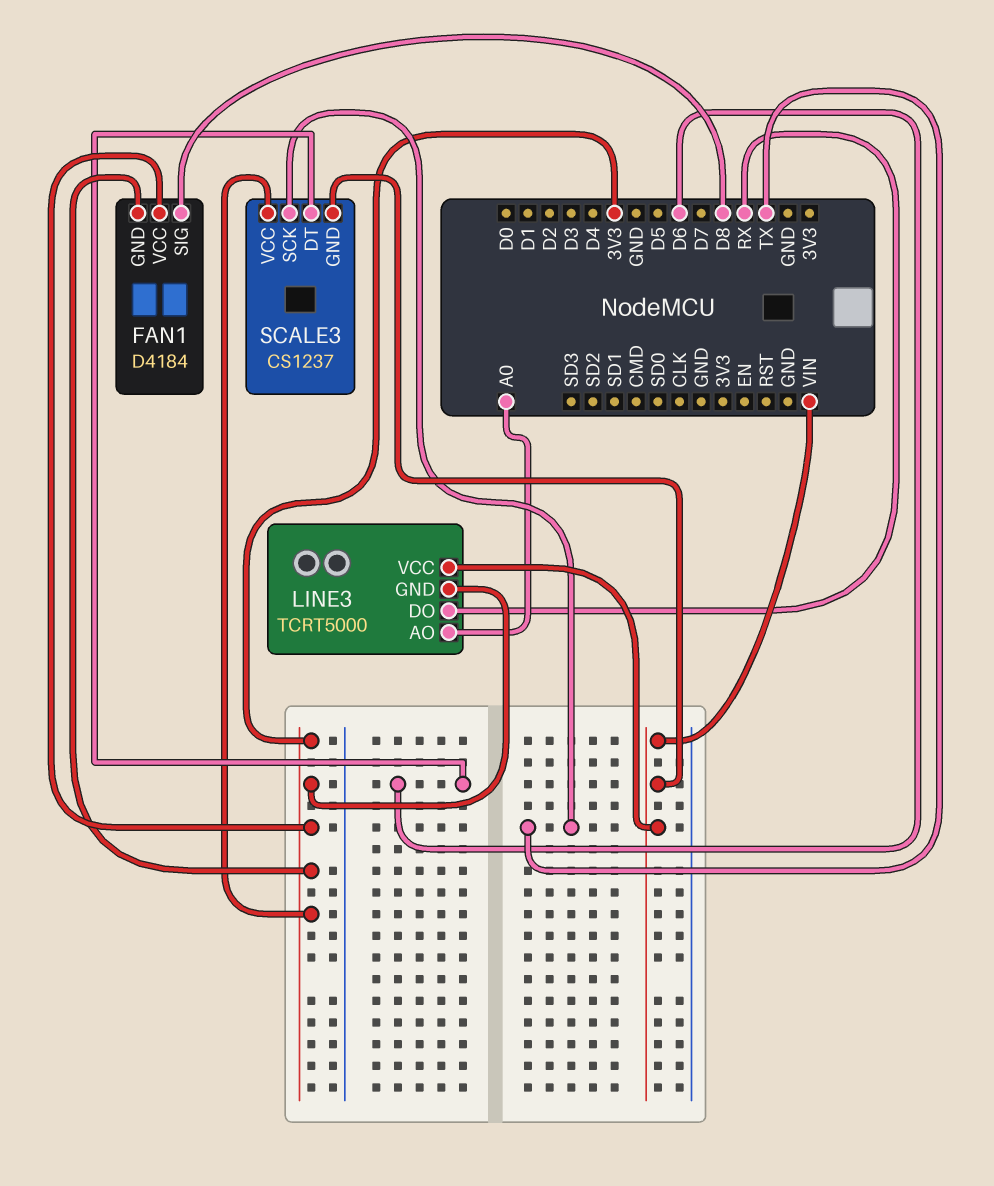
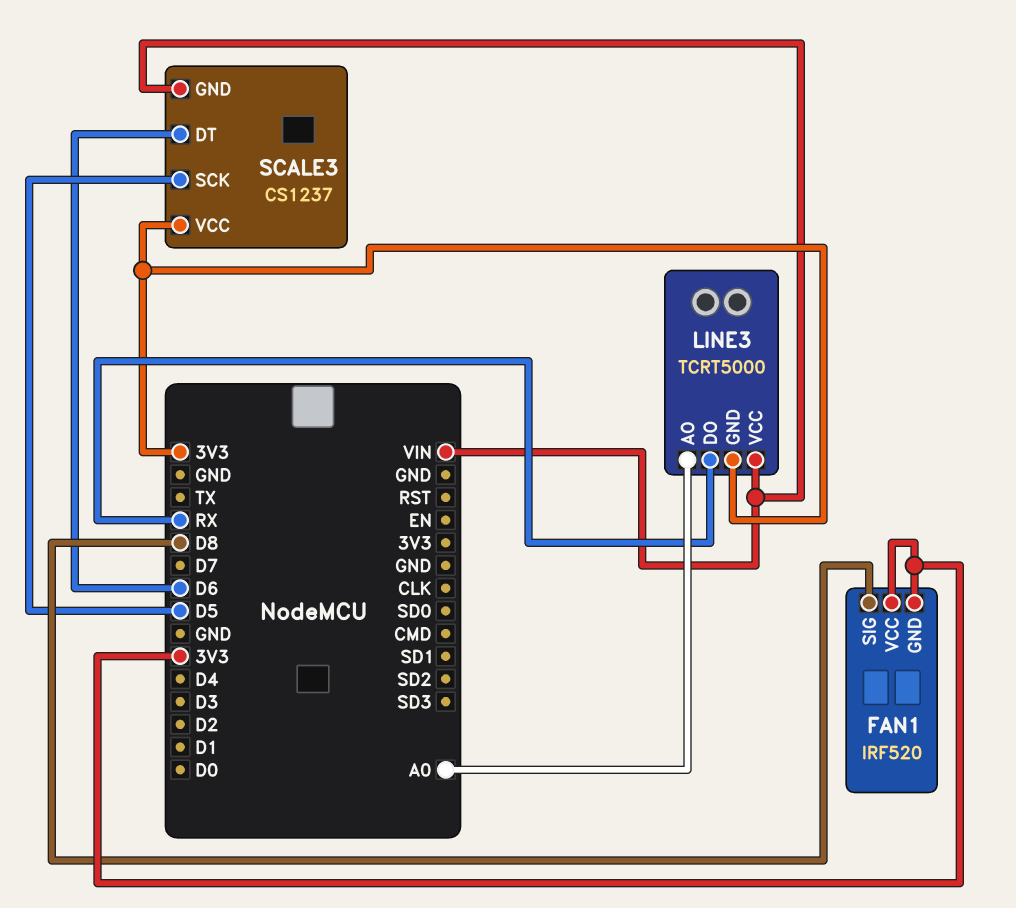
FAN1: D4184 -> IRF520
SCALE3 pin SCK: TX -> D5

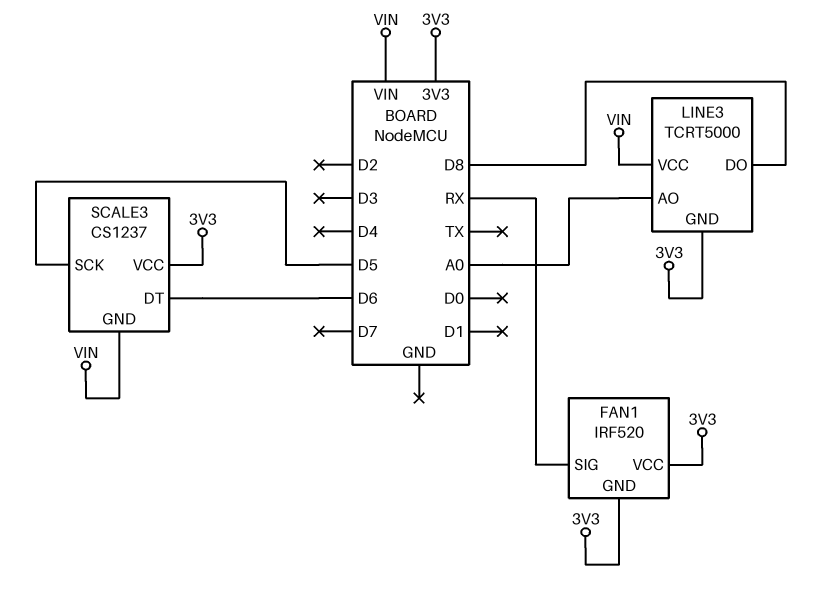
FAN1 pin SIG: D8 -> RX
LINE3 pin DO: RX -> D8

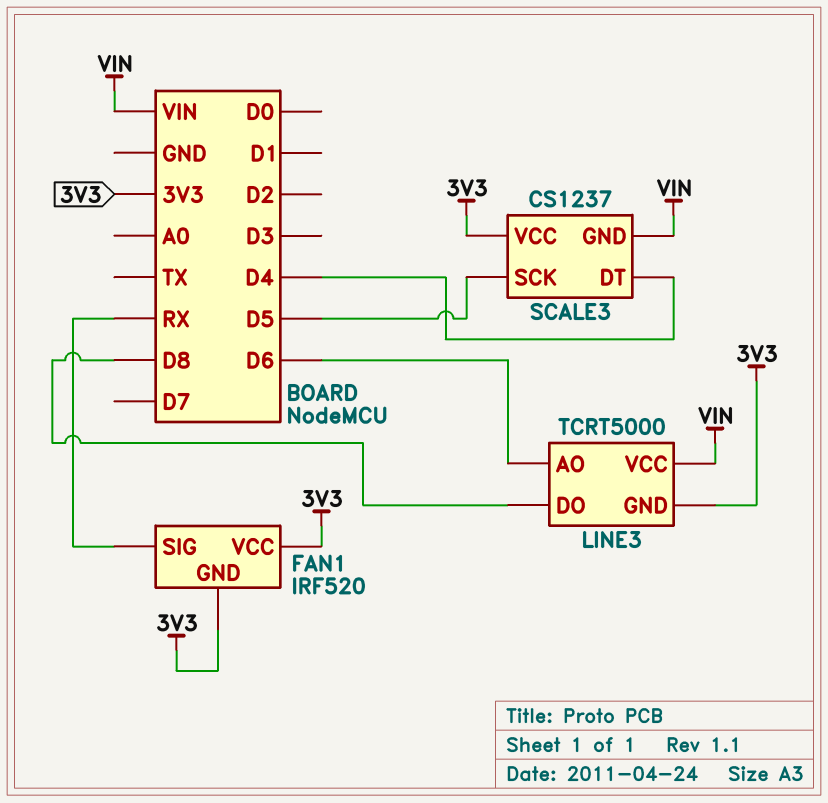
LINE3 pin AO: A0 -> D6
SCALE3 pin DT: D6 -> D4

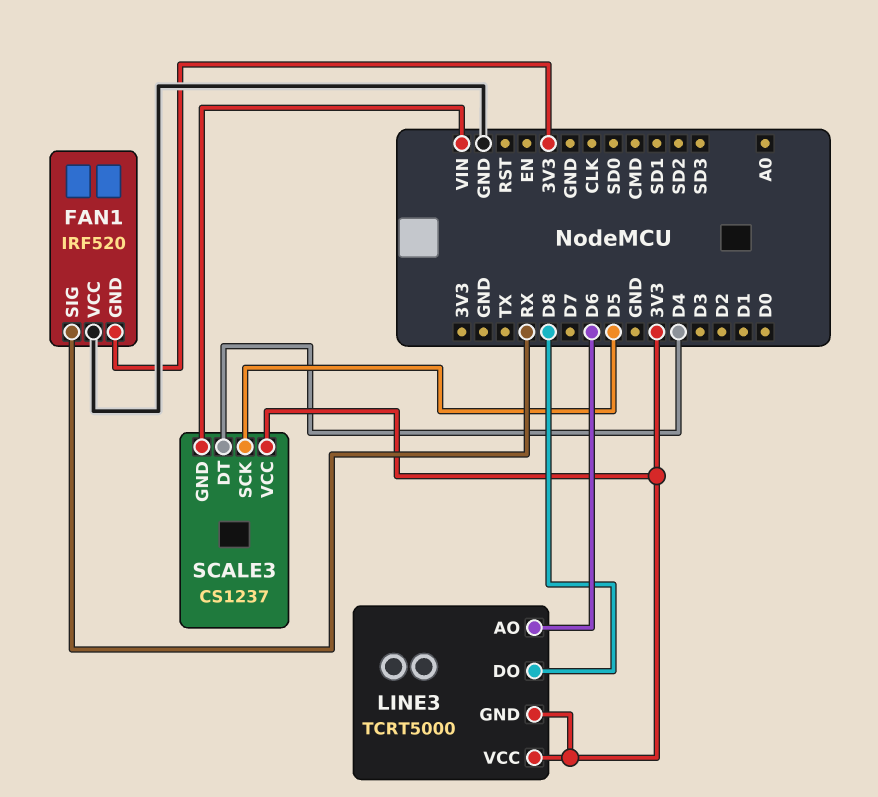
FAN1 pin VCC: 3V3 -> GND
LINE3 pin VCC: VIN -> 3V3

